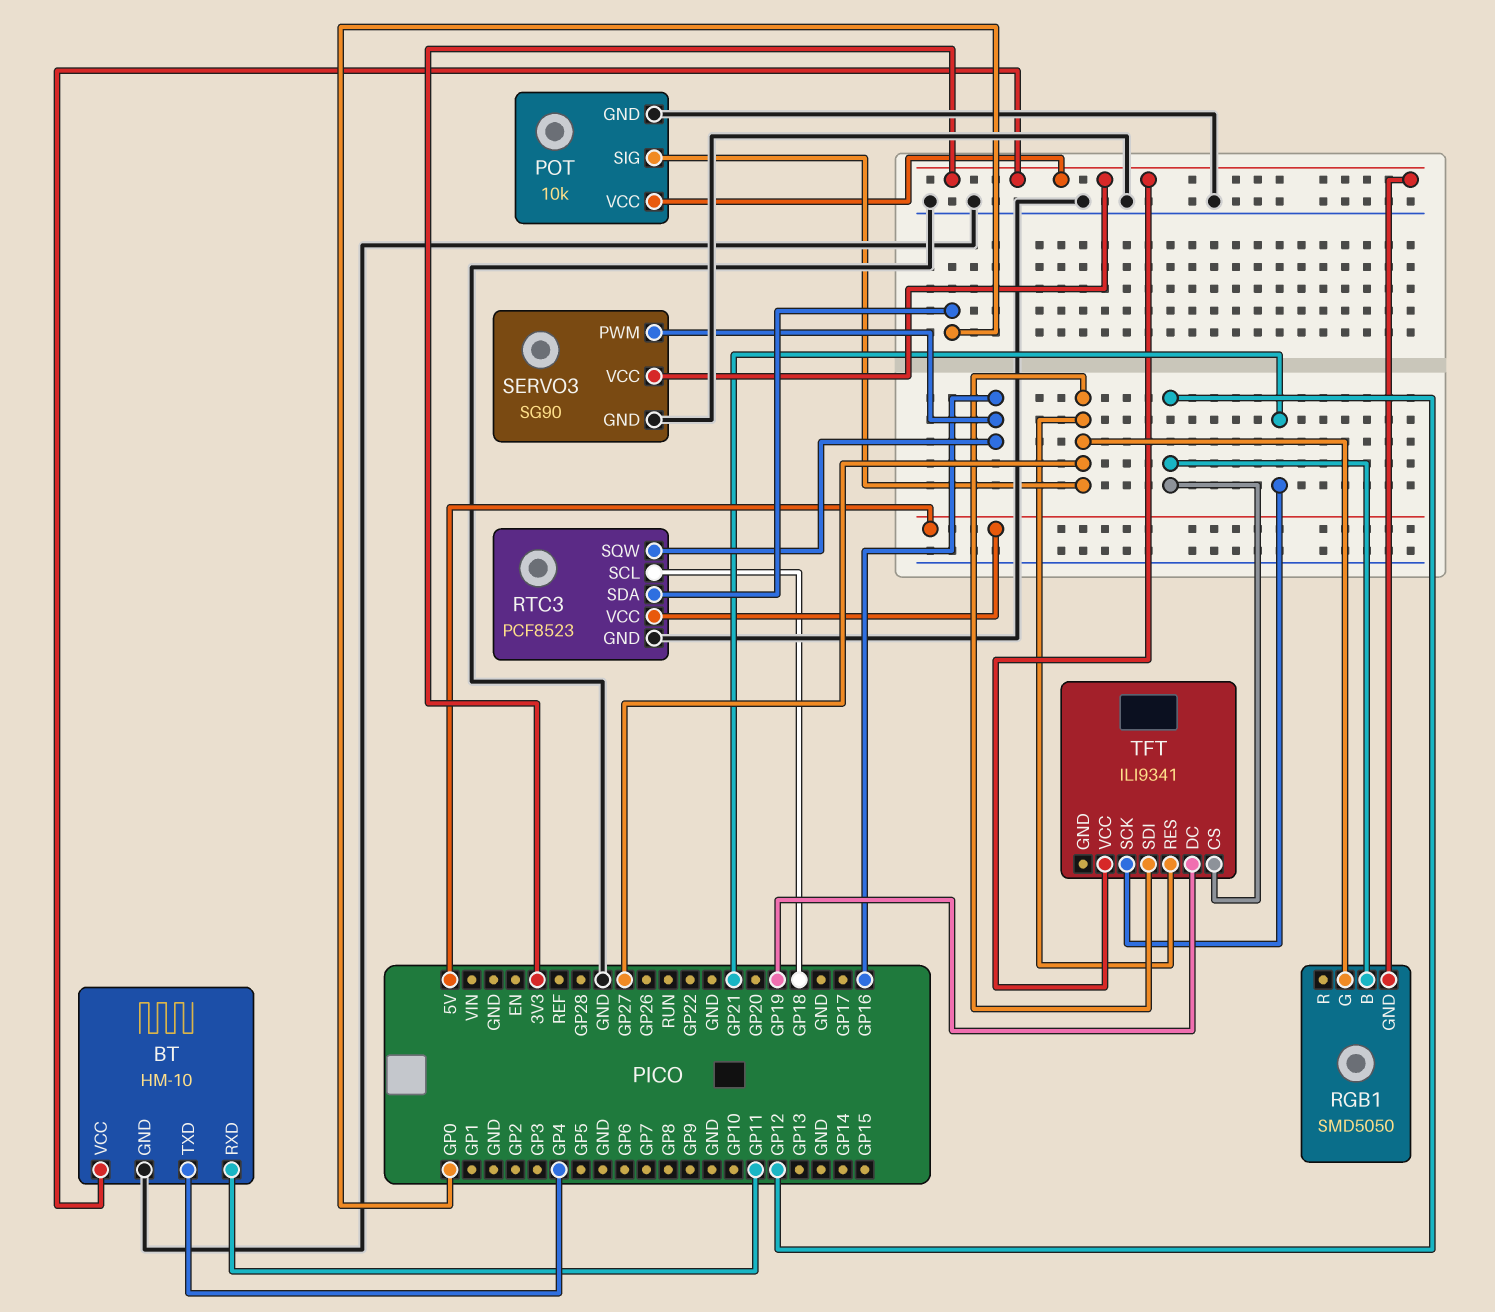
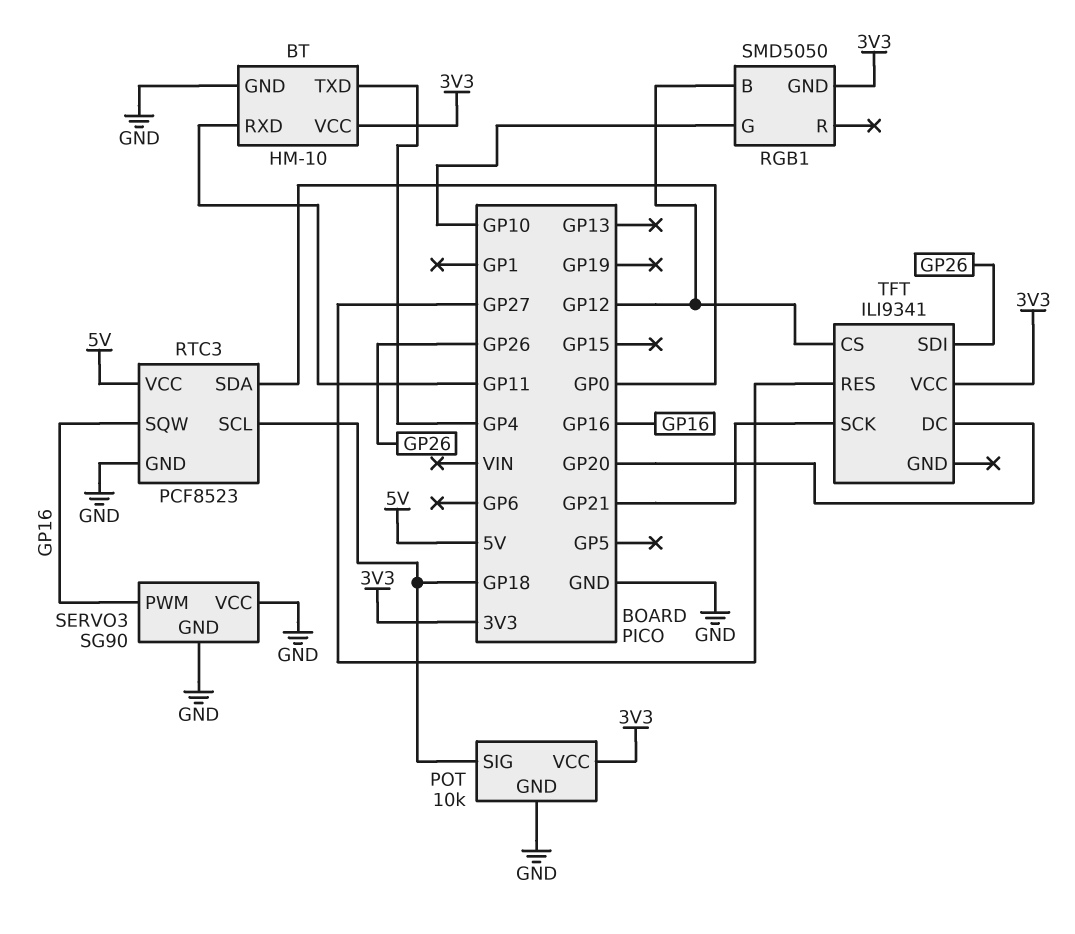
POT pin SIG: GP27 -> GP18
RGB1 pin G: GP27 -> GP10
SERVO3 pin VCC: 3V3 -> GND
TFT pin DC: GP19 -> GP20
TFT pin SDI: GP27 -> GP26

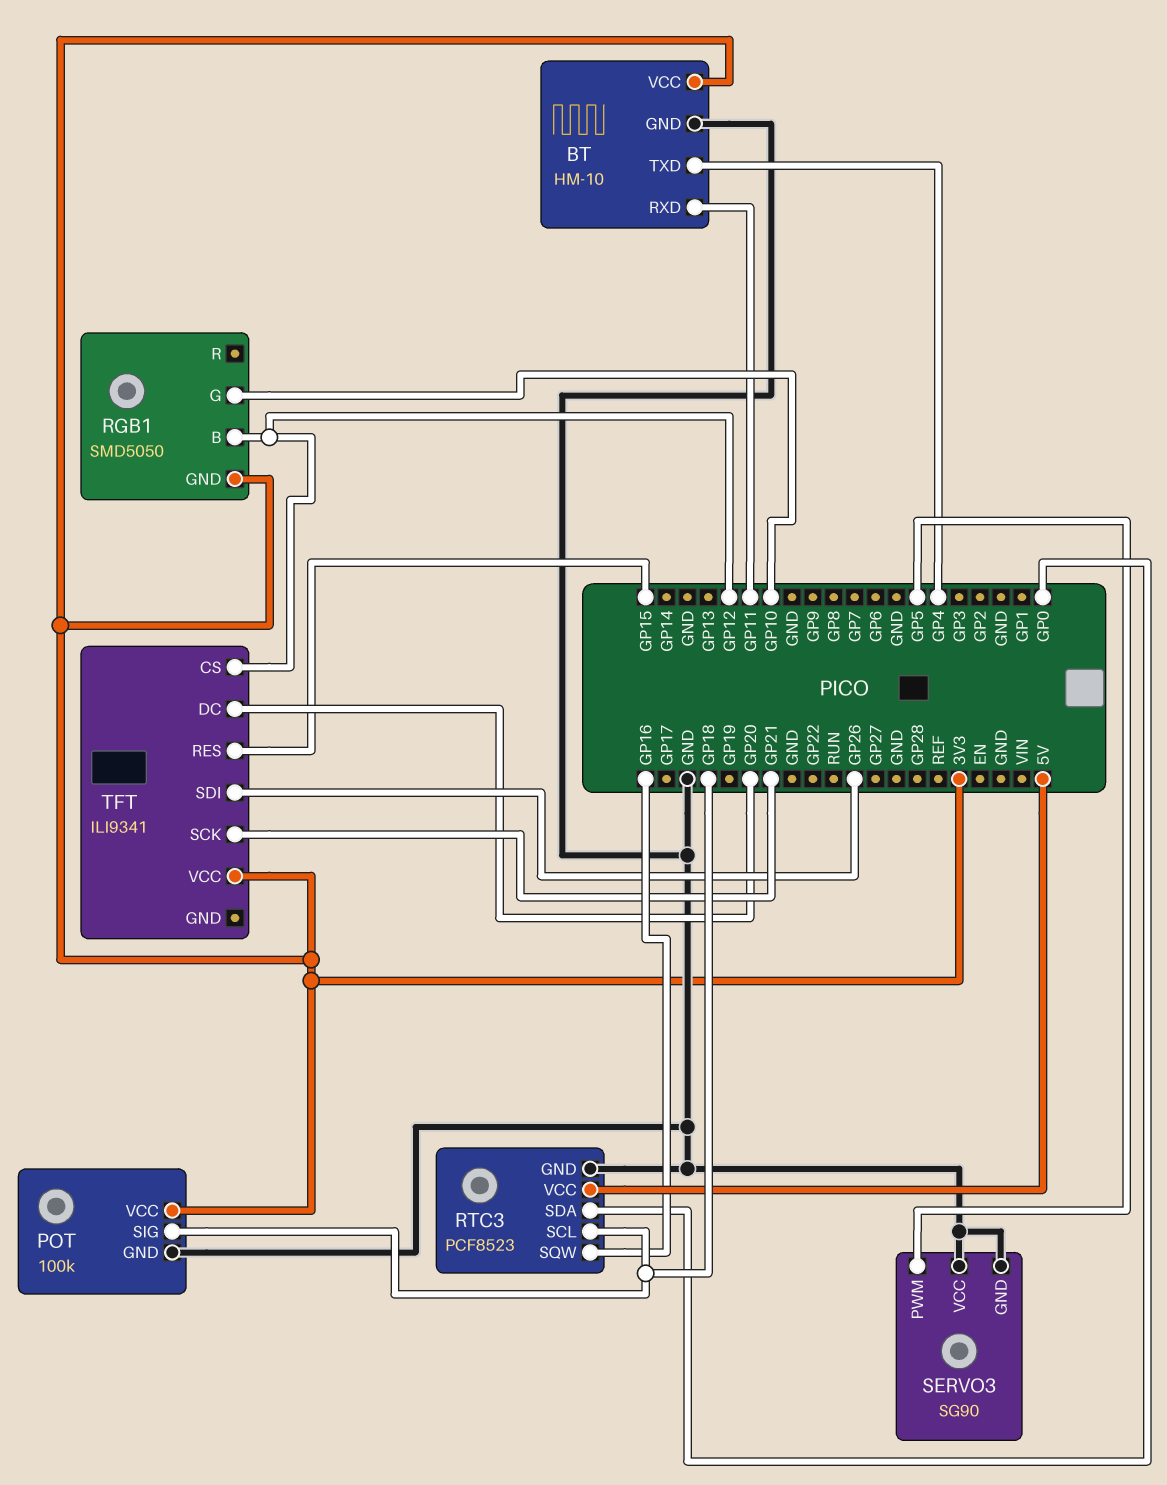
POT: 10k -> 100k
SERVO3 pin PWM: GP16 -> GP5
TFT pin RES: GP27 -> GP15

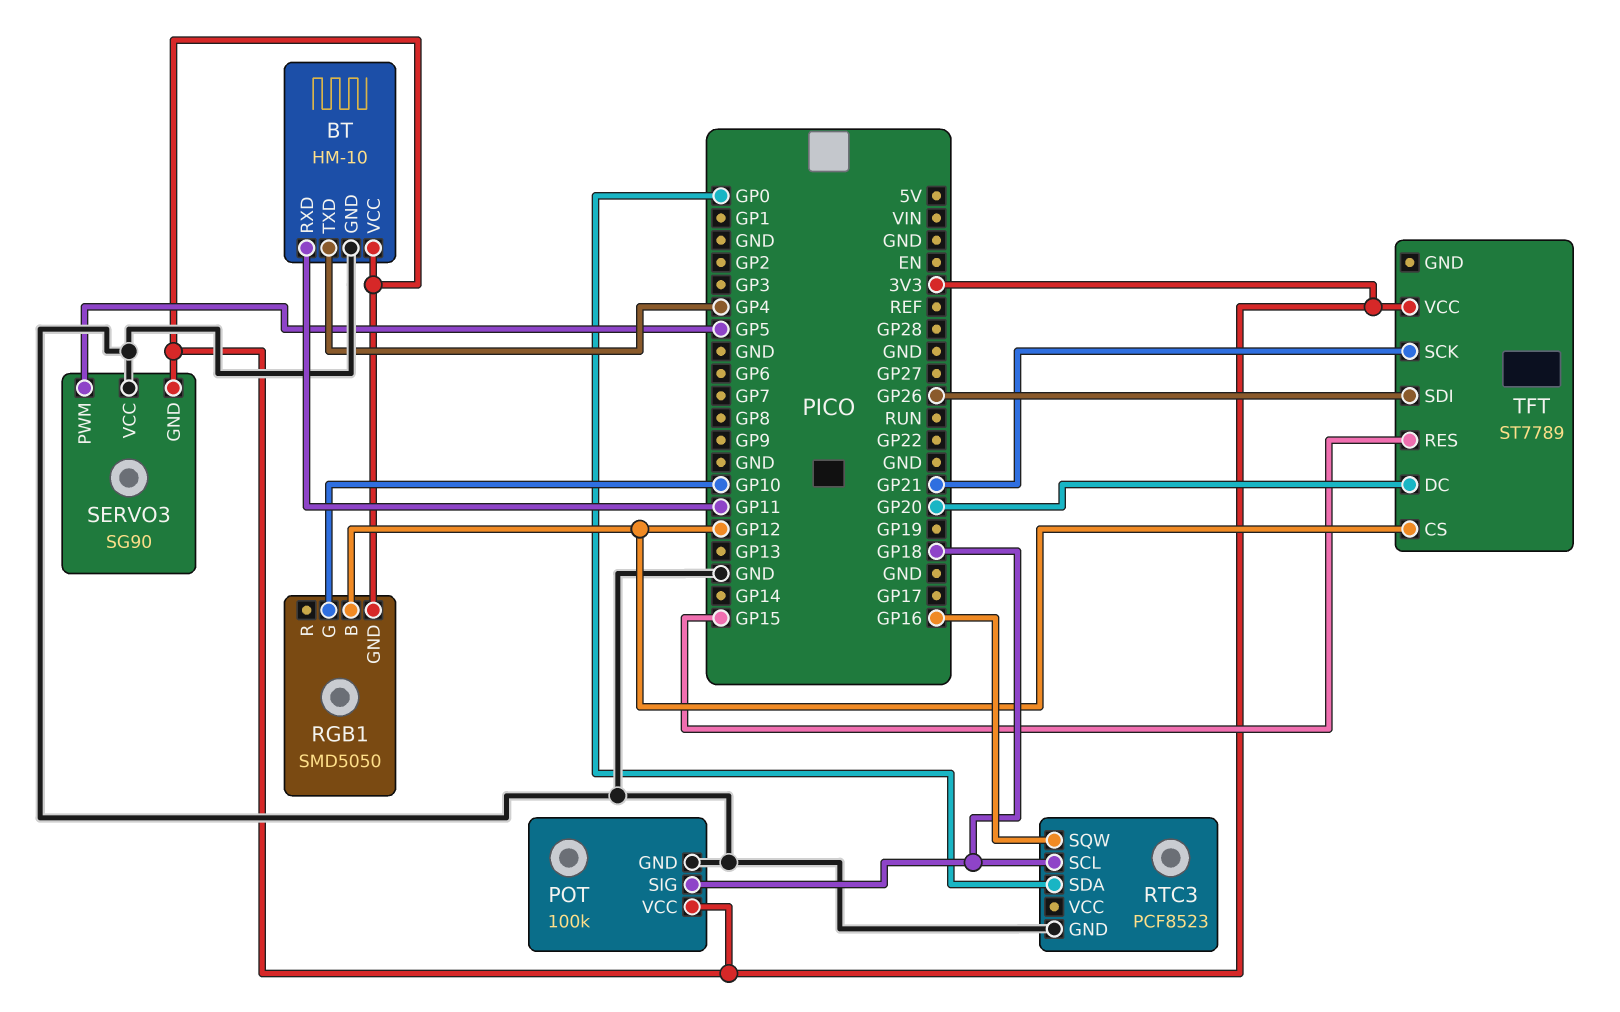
RTC3 pin VCC: 5V -> none
SERVO3 pin GND: GND -> 3V3
TFT: ILI9341 -> ST7789

